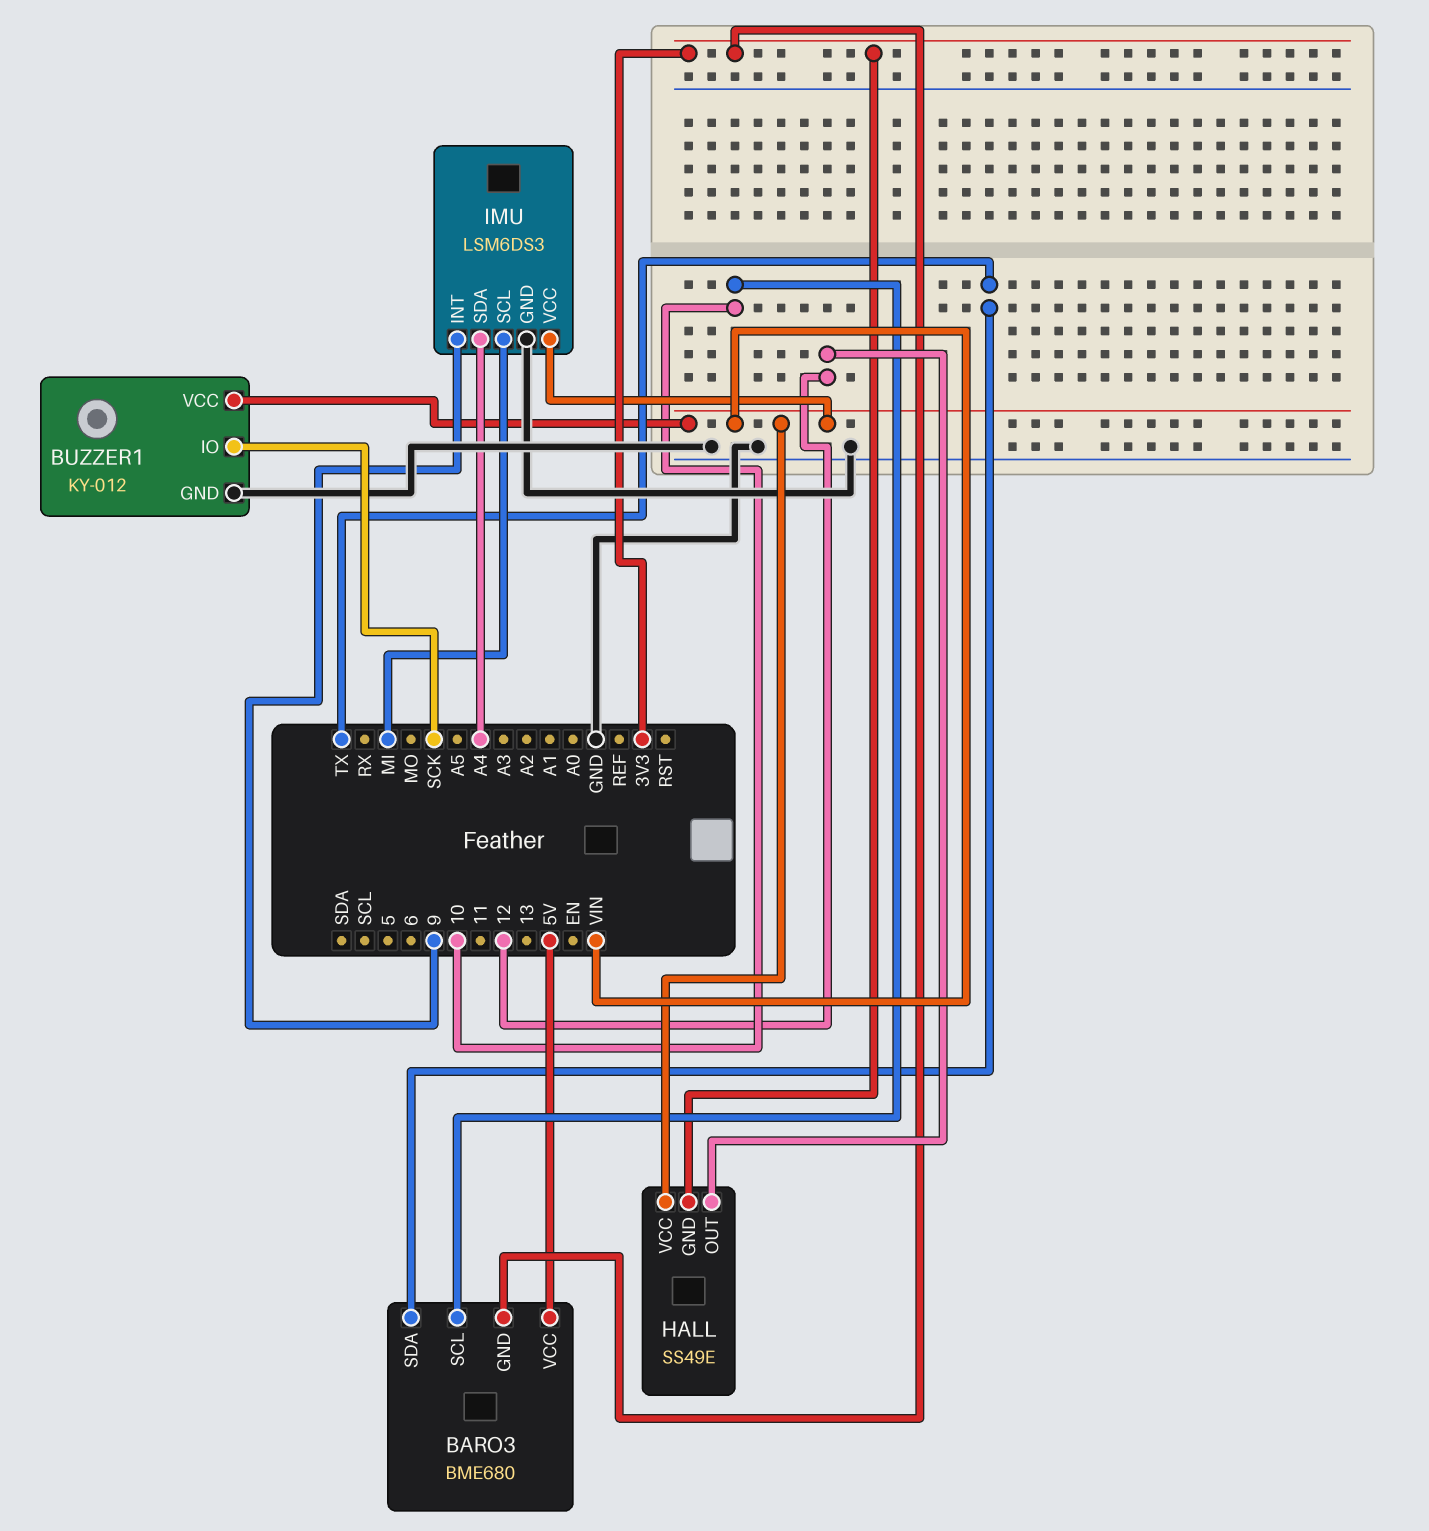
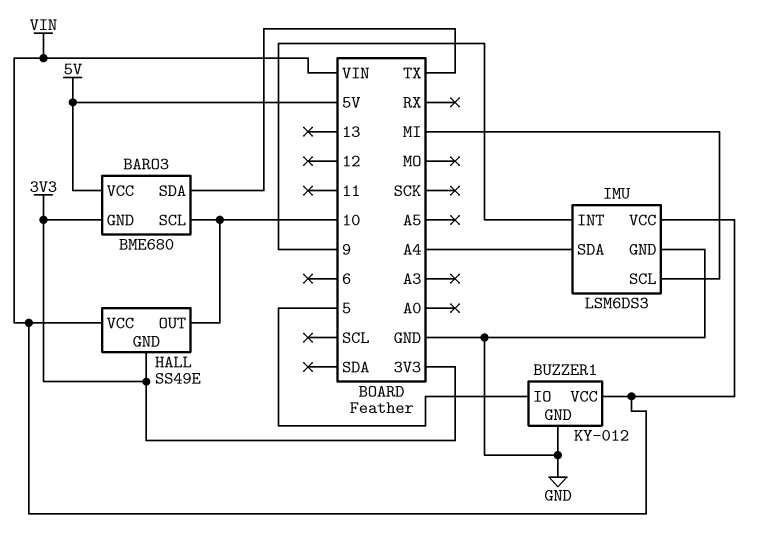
BUZZER1 pin IO: SCK -> 5
HALL pin OUT: 12 -> 10

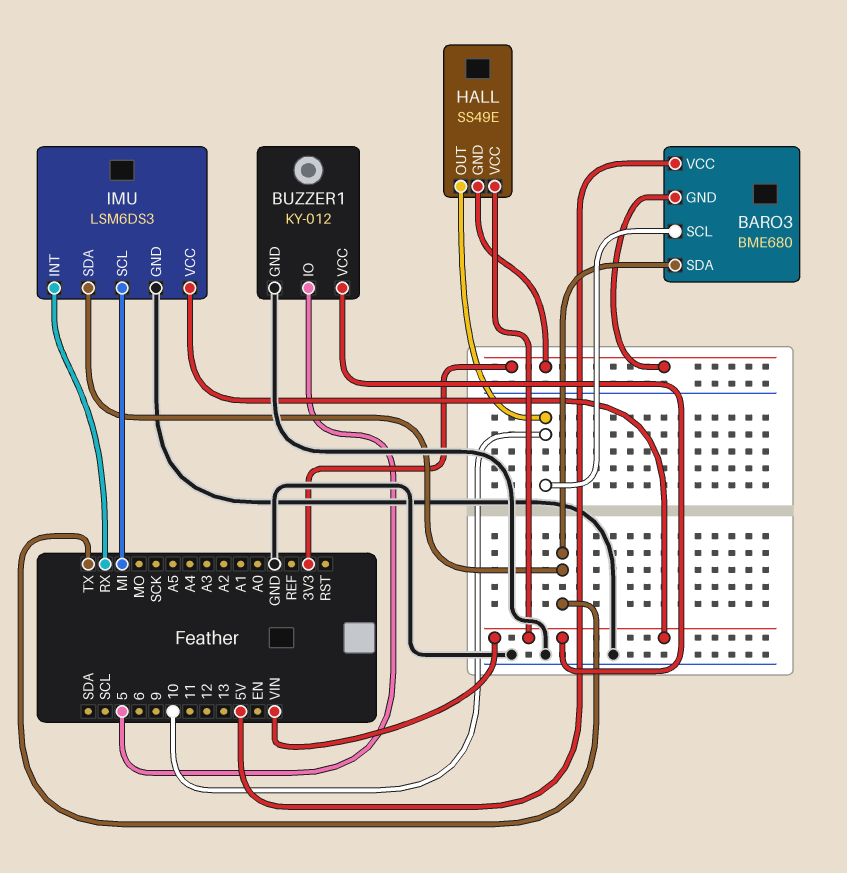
IMU pin INT: 9 -> RX
IMU pin SDA: A4 -> TX

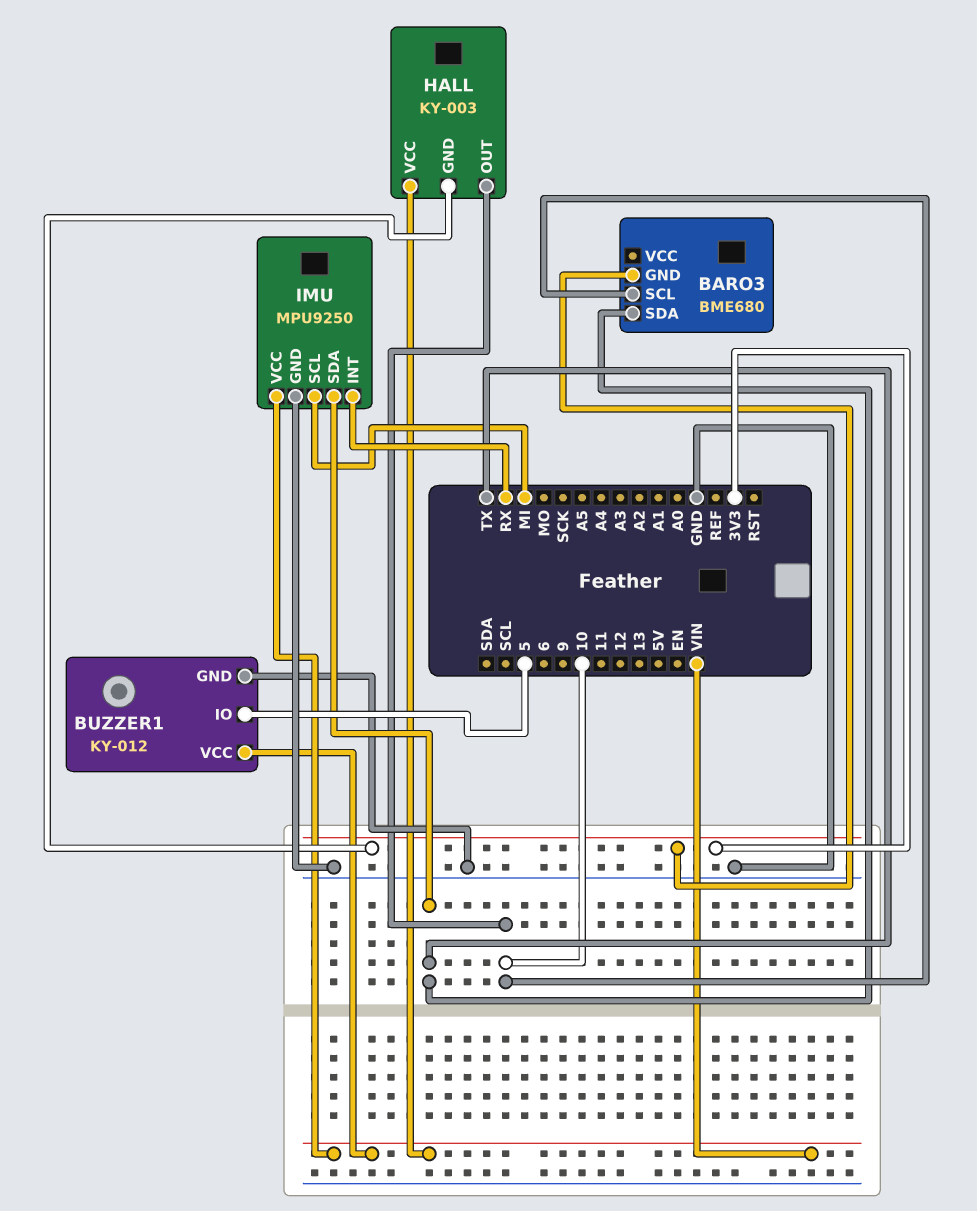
BARO3 pin VCC: 5V -> none
HALL: SS49E -> KY-003
IMU: LSM6DS3 -> MPU9250

